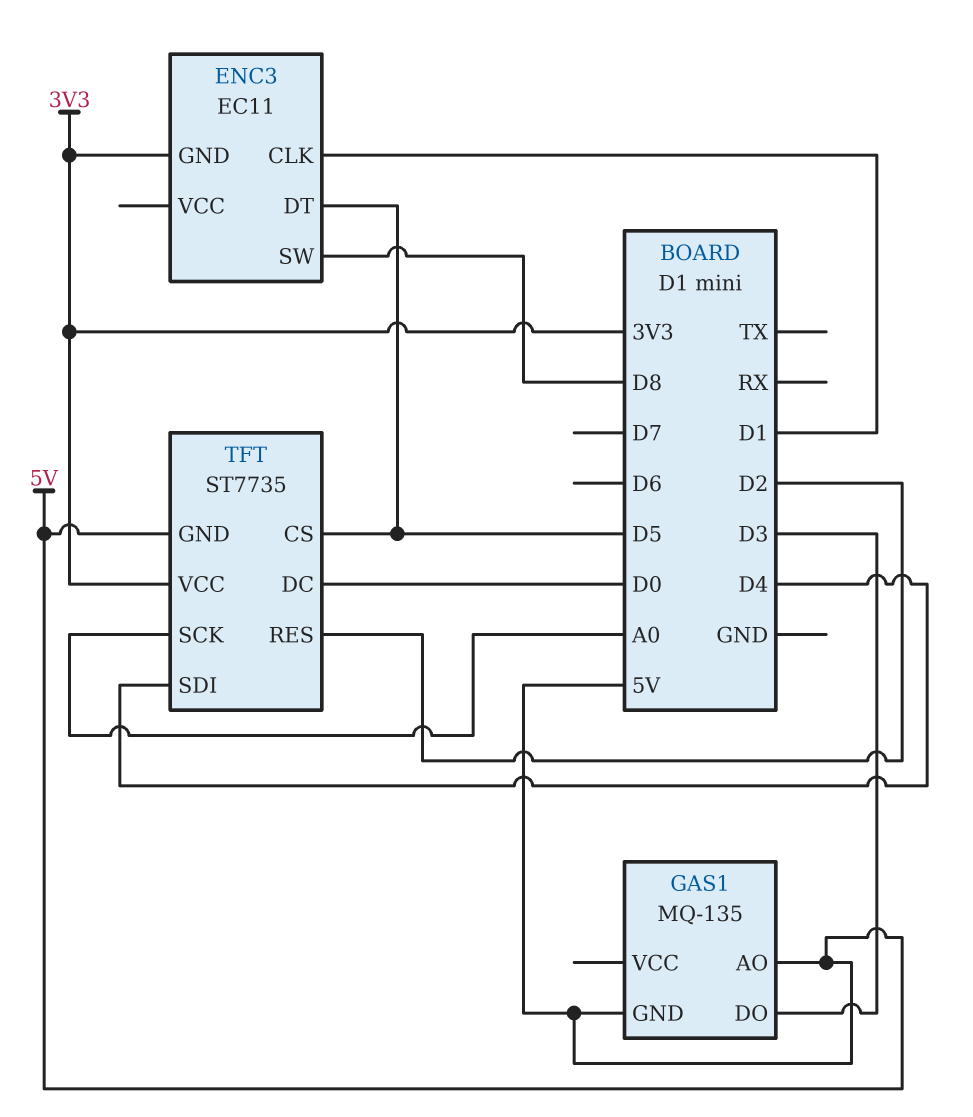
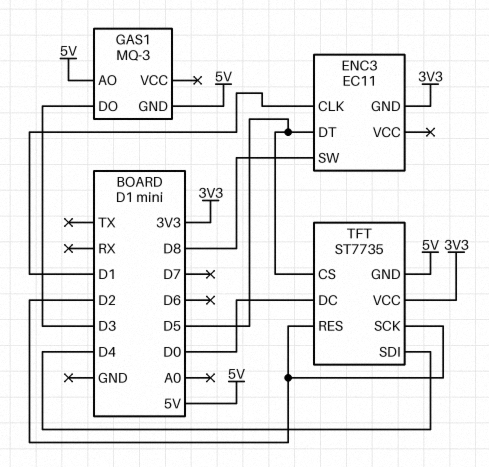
GAS1: MQ-135 -> MQ-3
TFT pin SCK: A0 -> D2

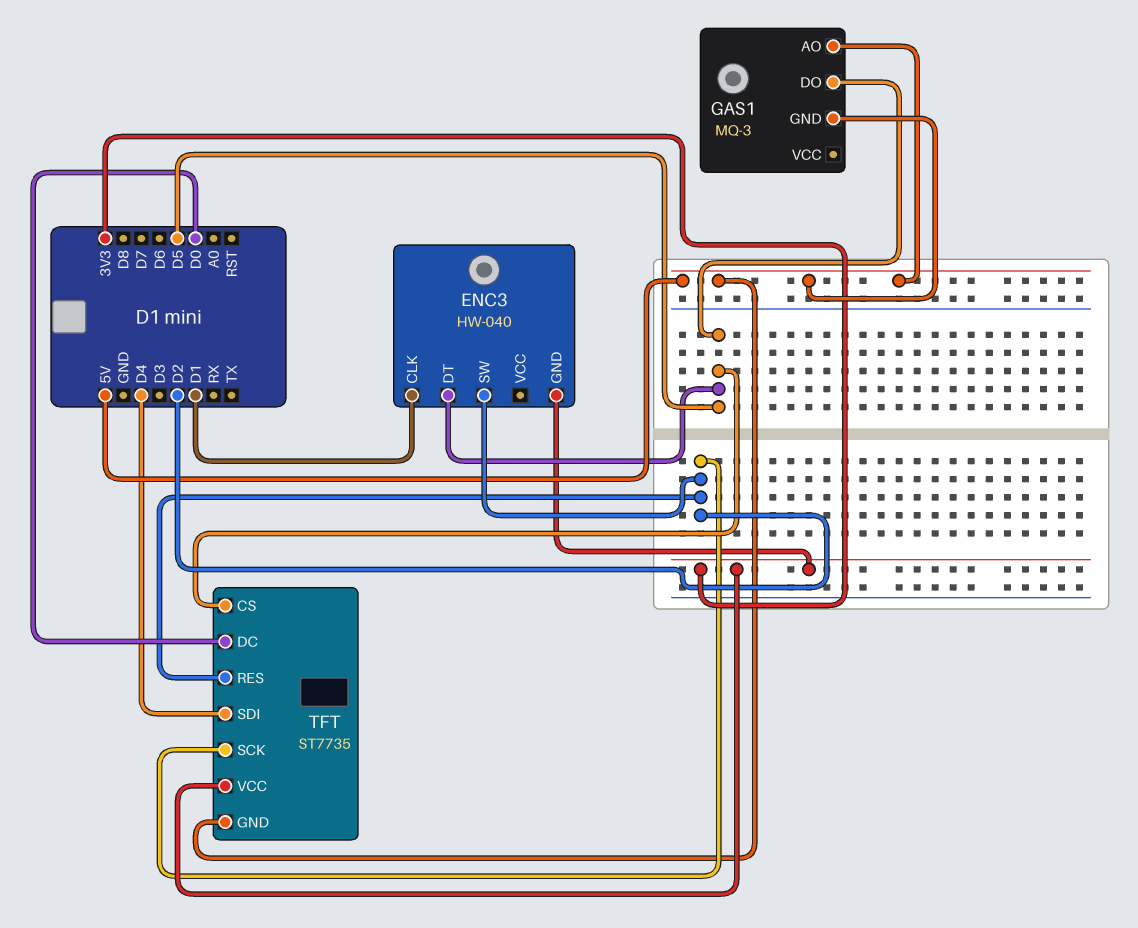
ENC3: EC11 -> HW-040
ENC3 pin SW: D8 -> D2
GAS1 pin DO: D3 -> D5

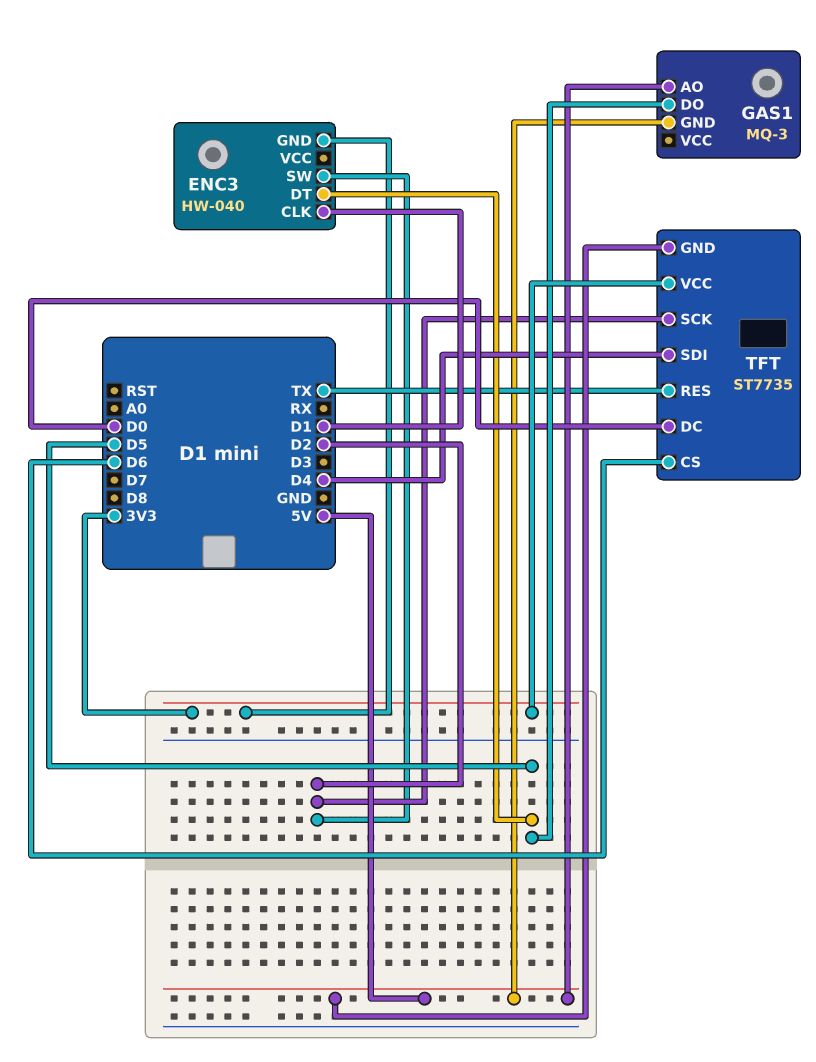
TFT pin CS: D5 -> D6
TFT pin RES: D2 -> TX

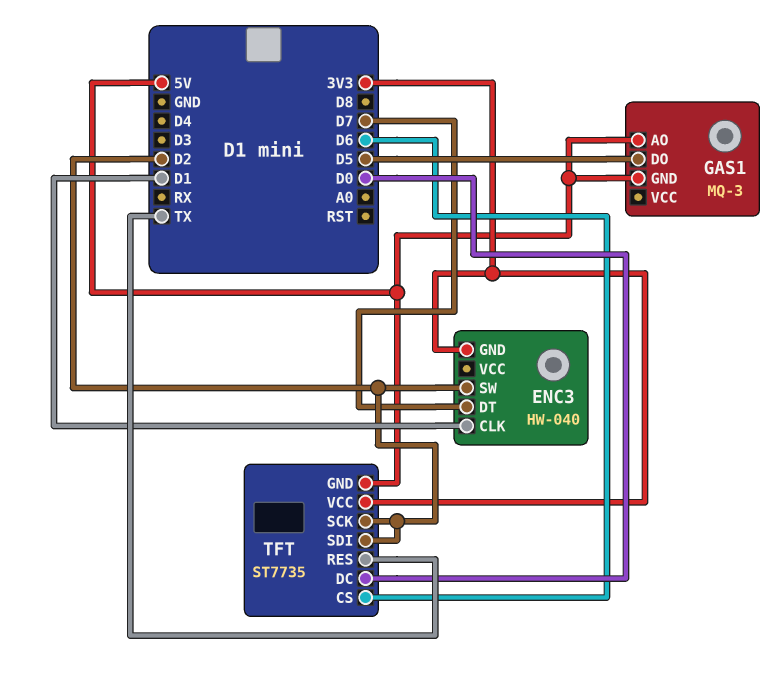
ENC3 pin DT: D5 -> D7
TFT pin SDI: D4 -> D2

